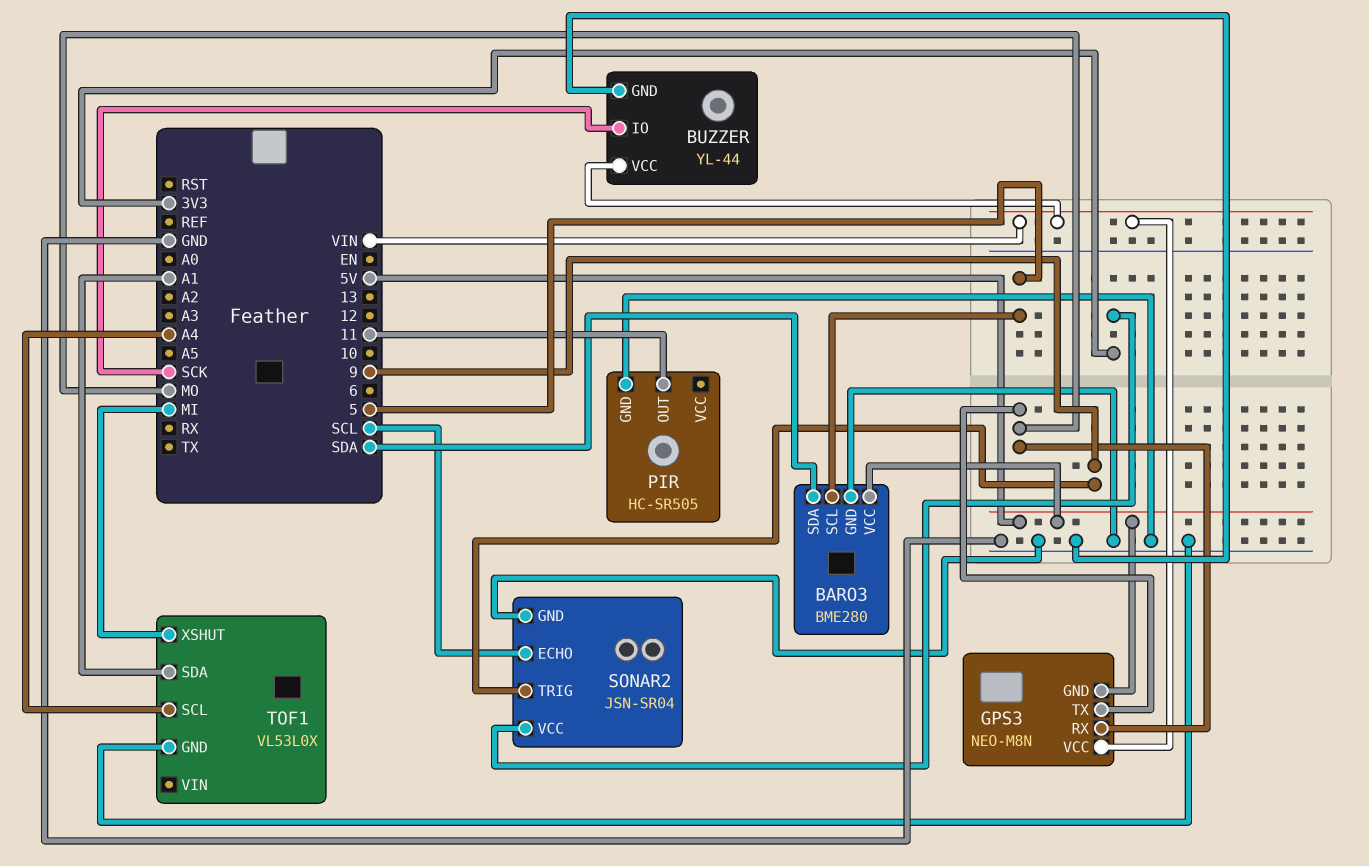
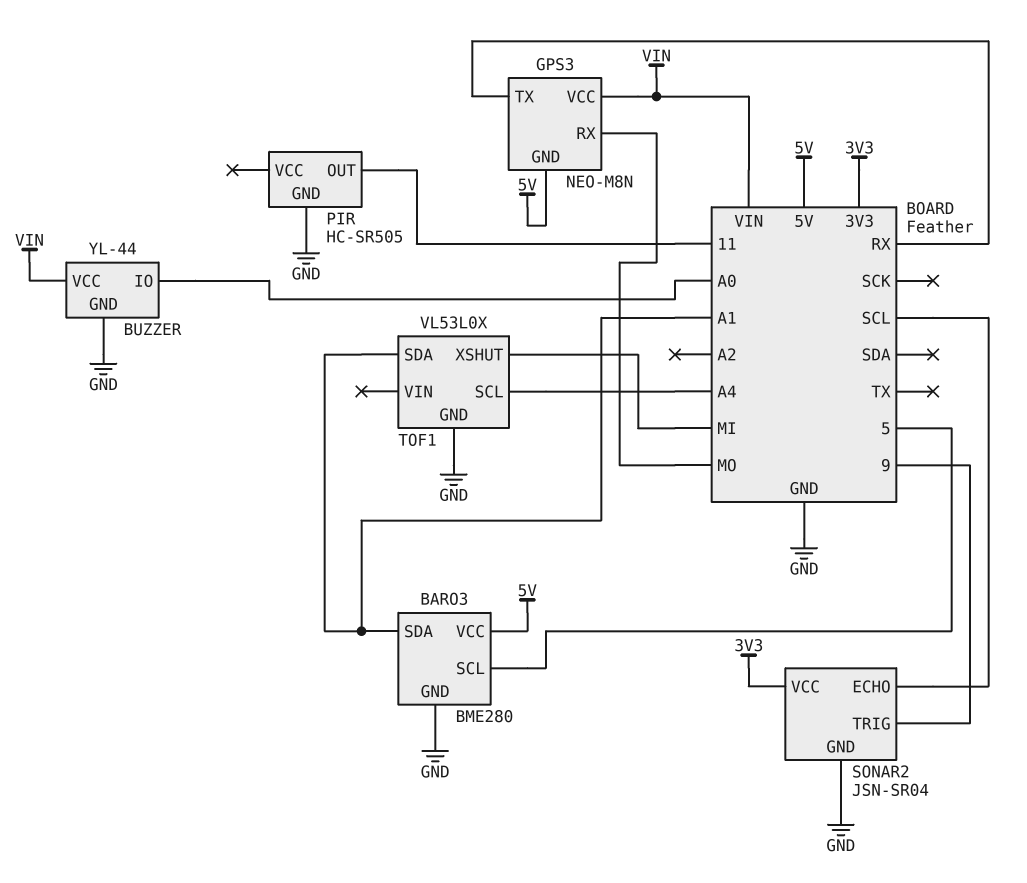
BARO3 pin SDA: SDA -> A1
BUZZER pin IO: SCK -> A0
GPS3 pin TX: MO -> RX

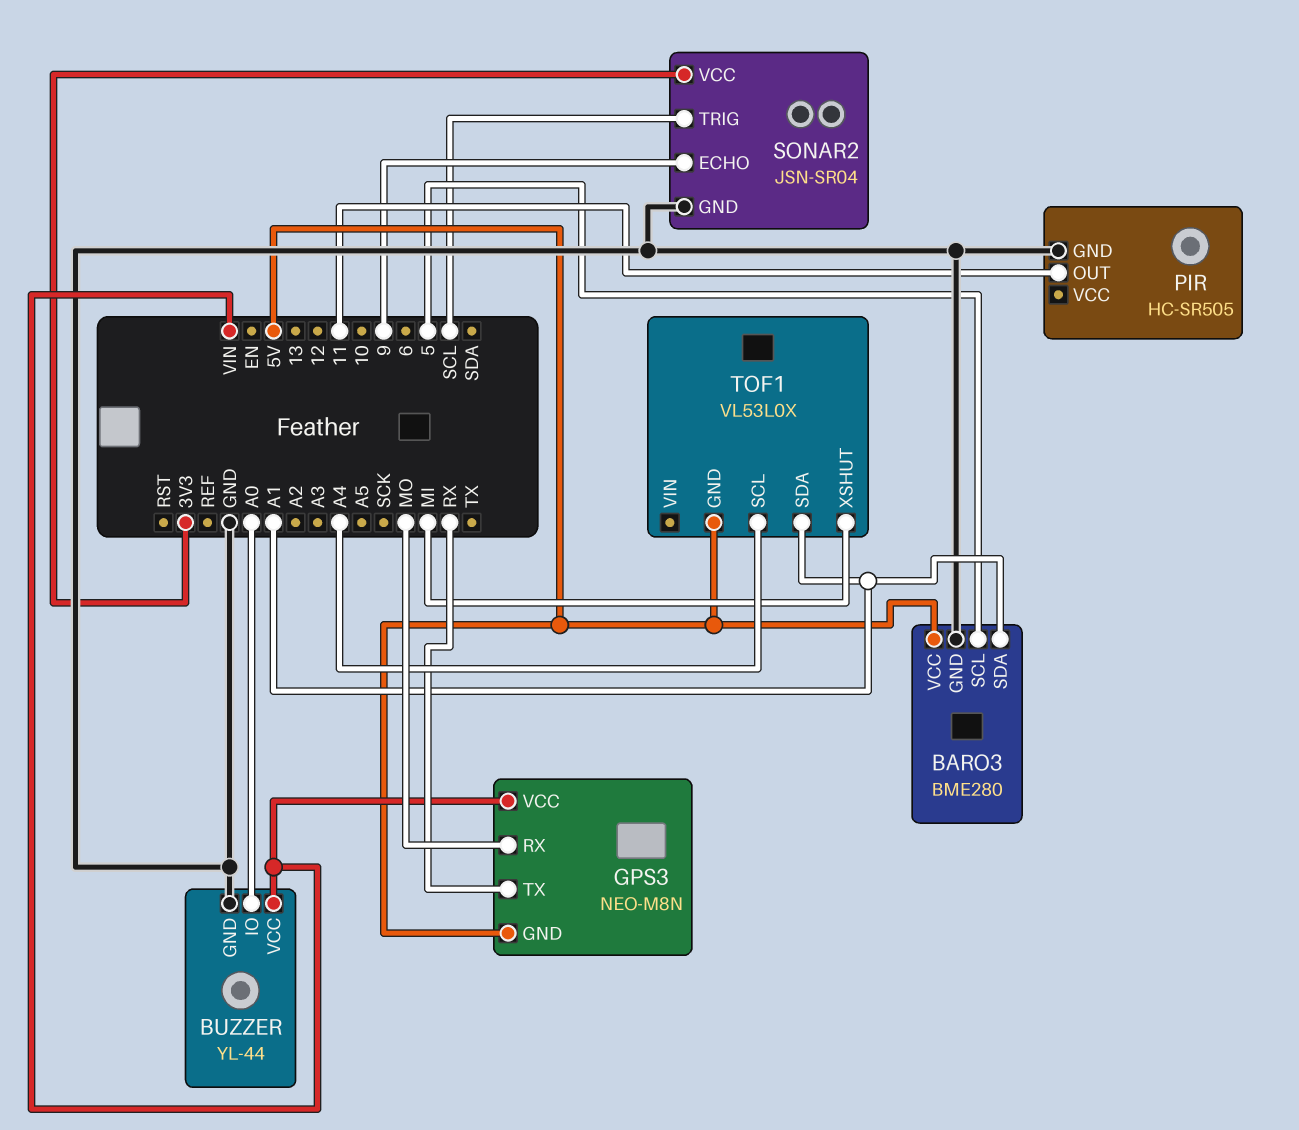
SONAR2 pin ECHO: SCL -> 9
SONAR2 pin TRIG: 9 -> SCL
TOF1 pin GND: GND -> 5V

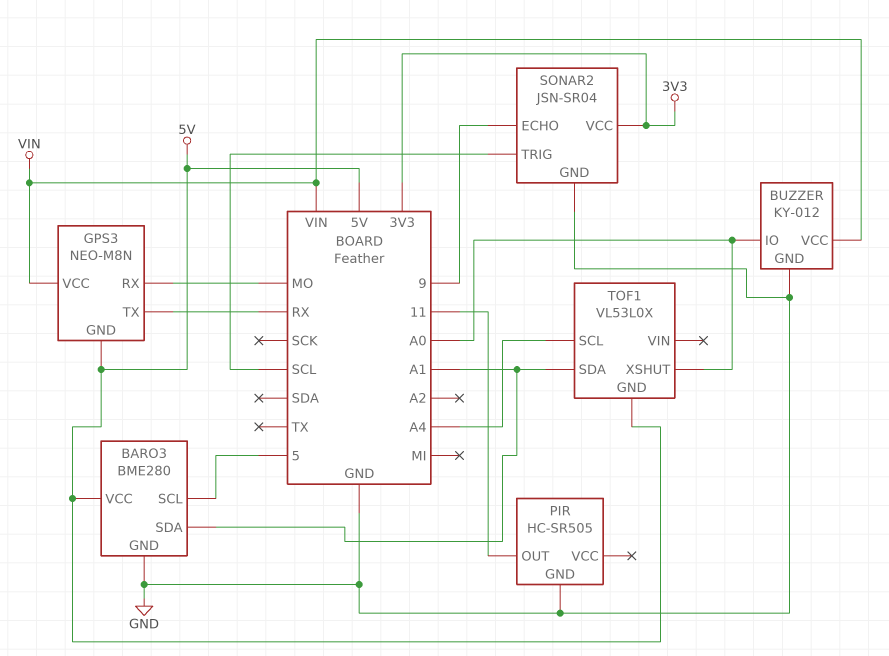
BUZZER: YL-44 -> KY-012
TOF1 pin XSHUT: MI -> A0

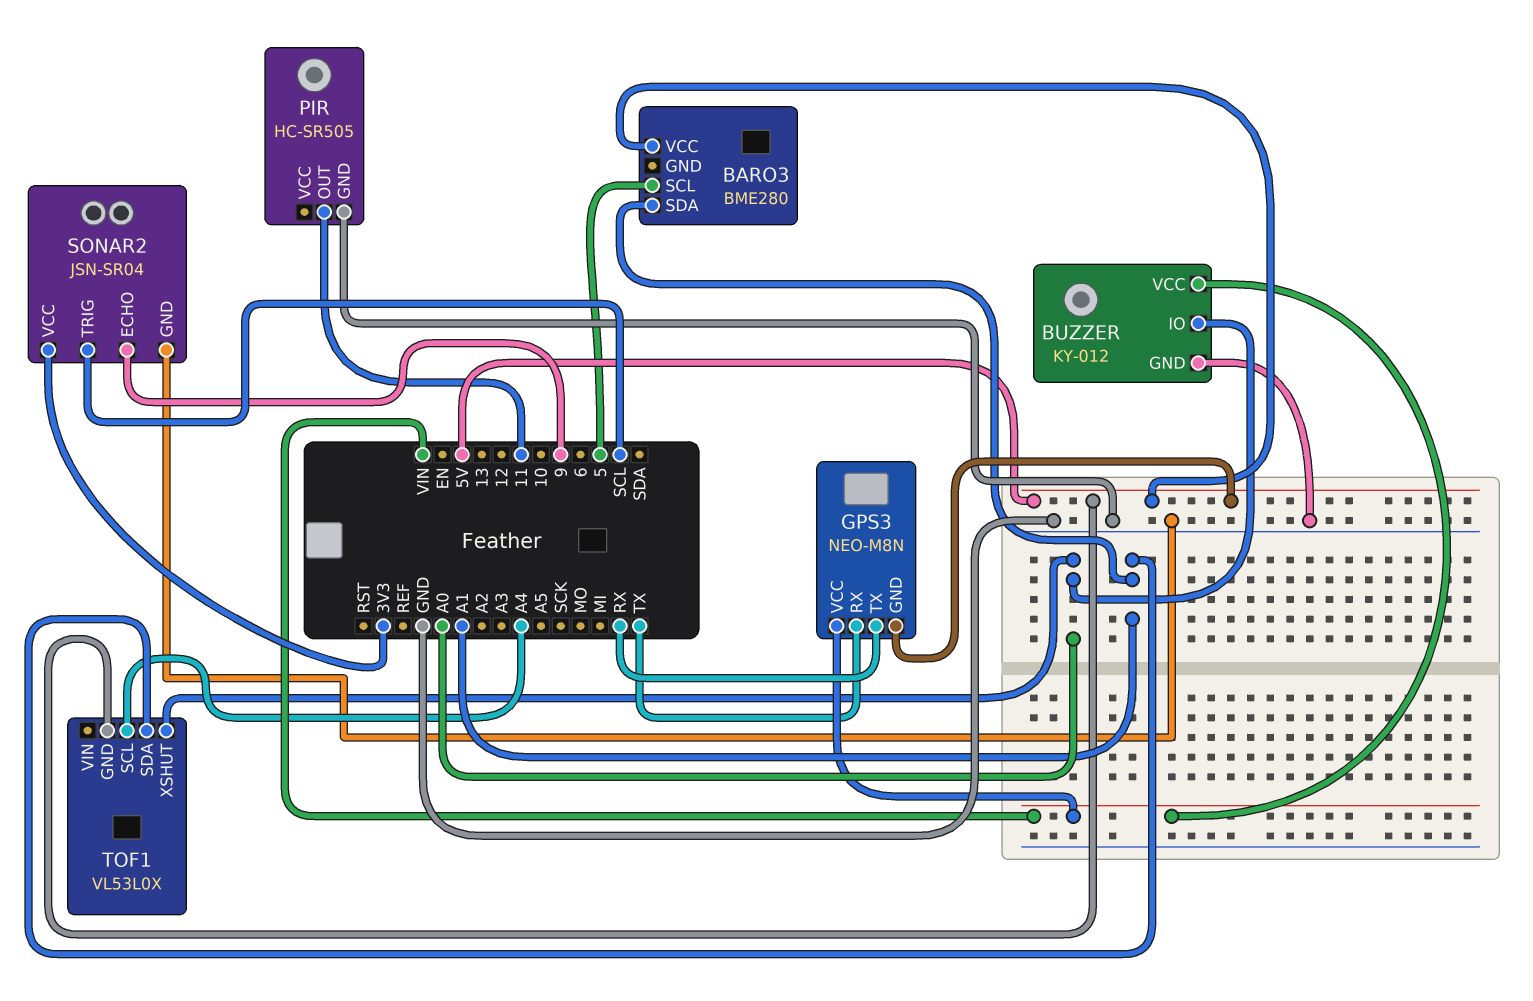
BARO3 pin GND: GND -> none
GPS3 pin RX: MO -> TX

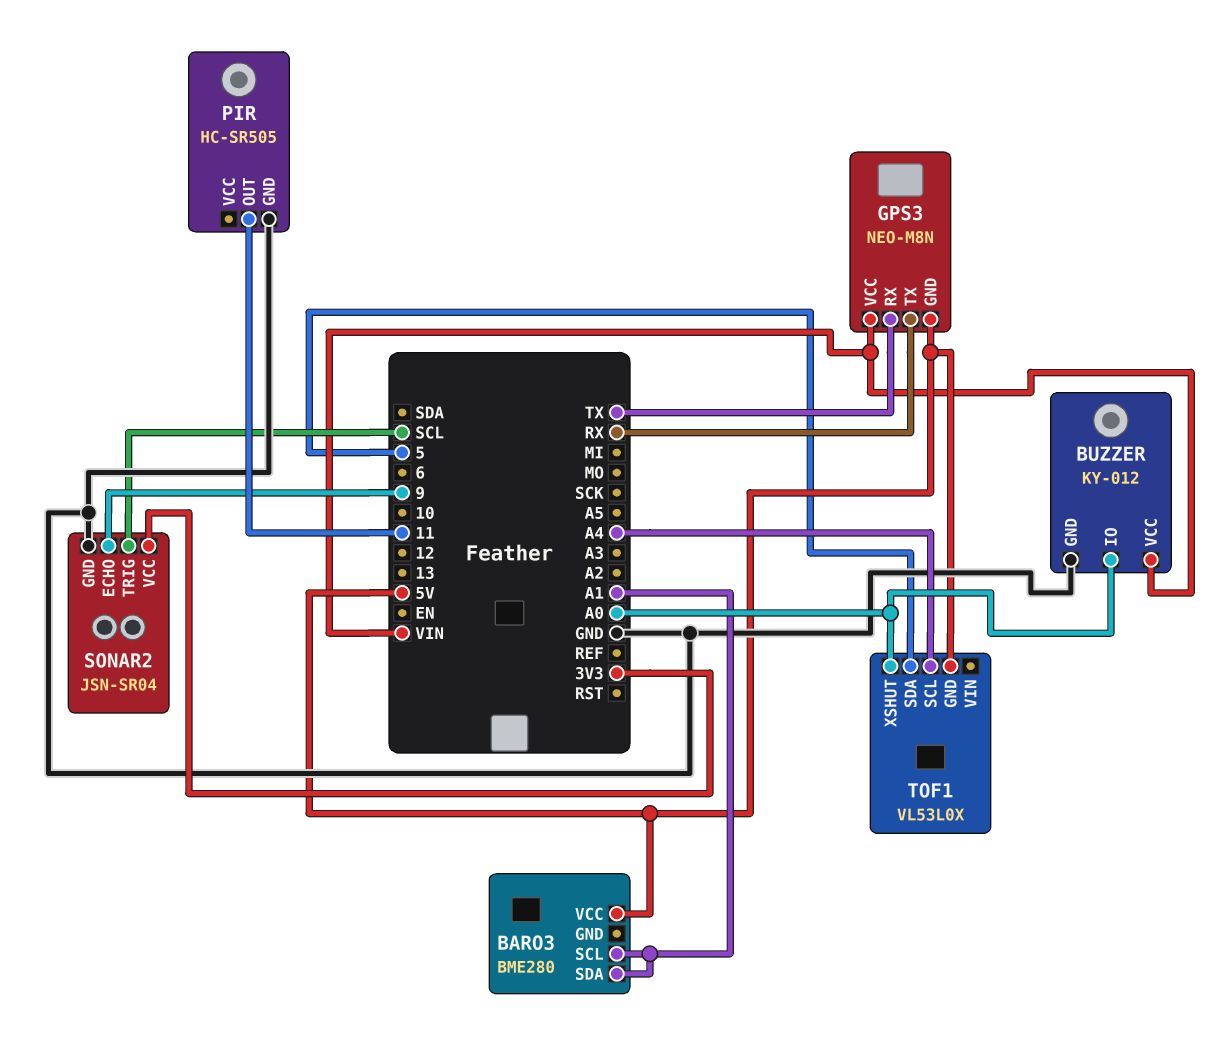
BARO3 pin SCL: 5 -> A1
TOF1 pin SDA: A1 -> 5

